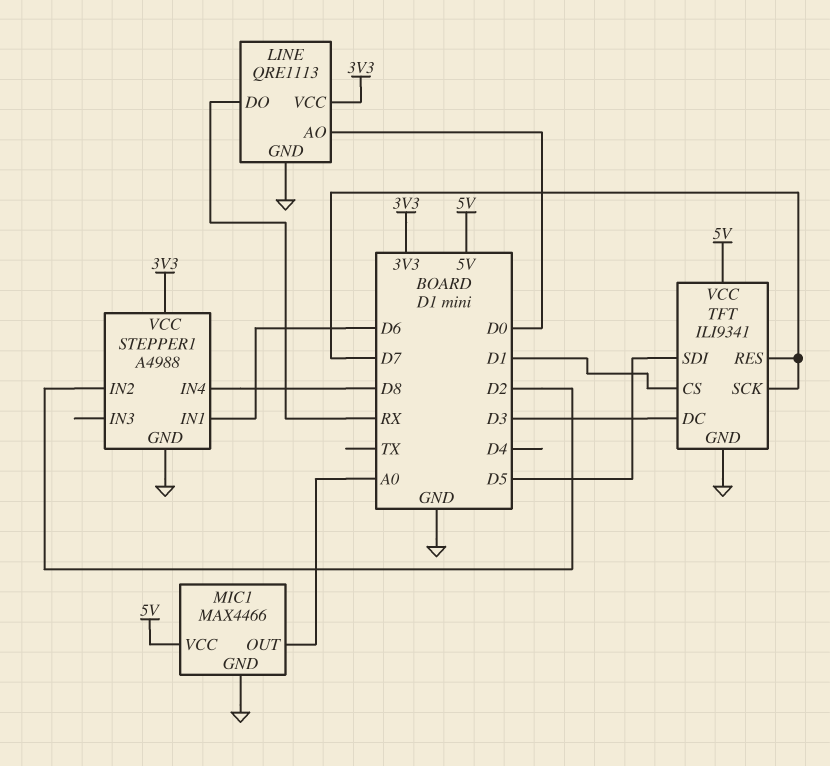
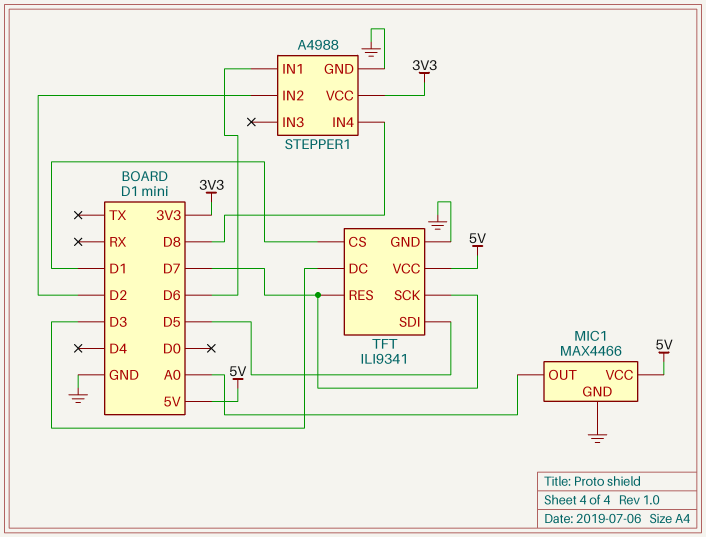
LINE: QRE1113 -> none
LINE pin AO: D0 -> none
LINE pin DO: RX -> none
LINE pin GND: GND -> none
LINE pin VCC: 3V3 -> none

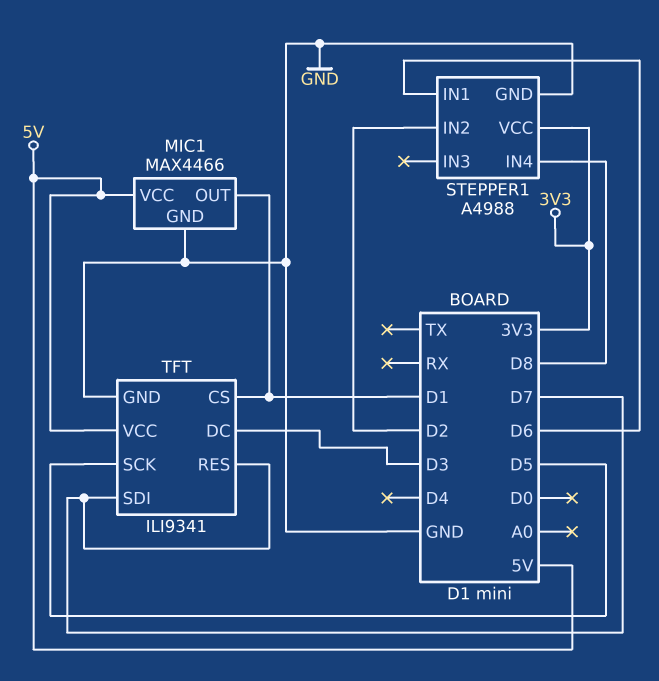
MIC1 pin OUT: A0 -> D1
TFT pin SCK: D7 -> D5
TFT pin SDI: D5 -> D7

